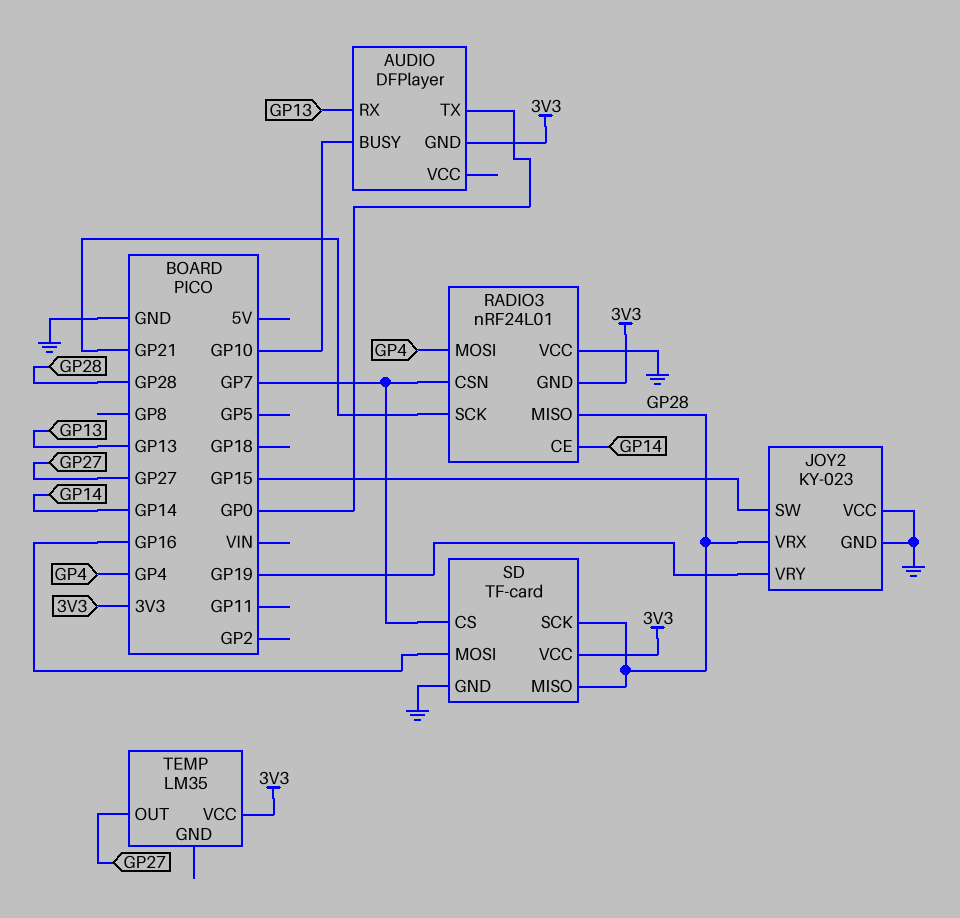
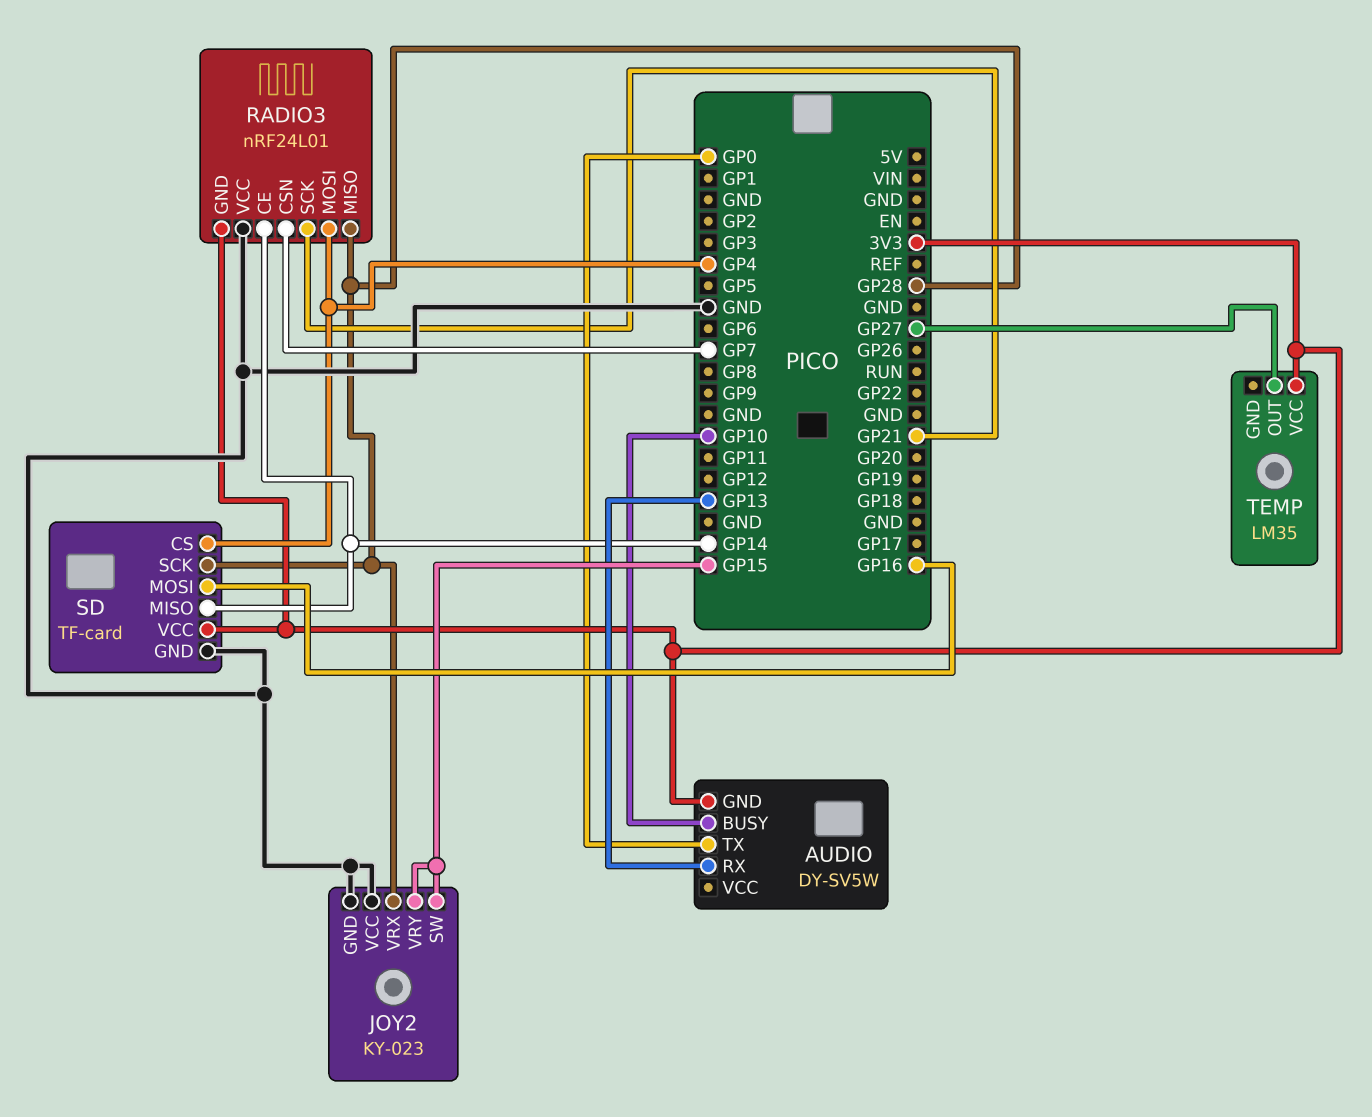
AUDIO: DFPlayer -> DY-SV5W
JOY2 pin VRY: GP19 -> GP15
SD pin CS: GP7 -> GP4
SD pin MISO: GP28 -> GP14

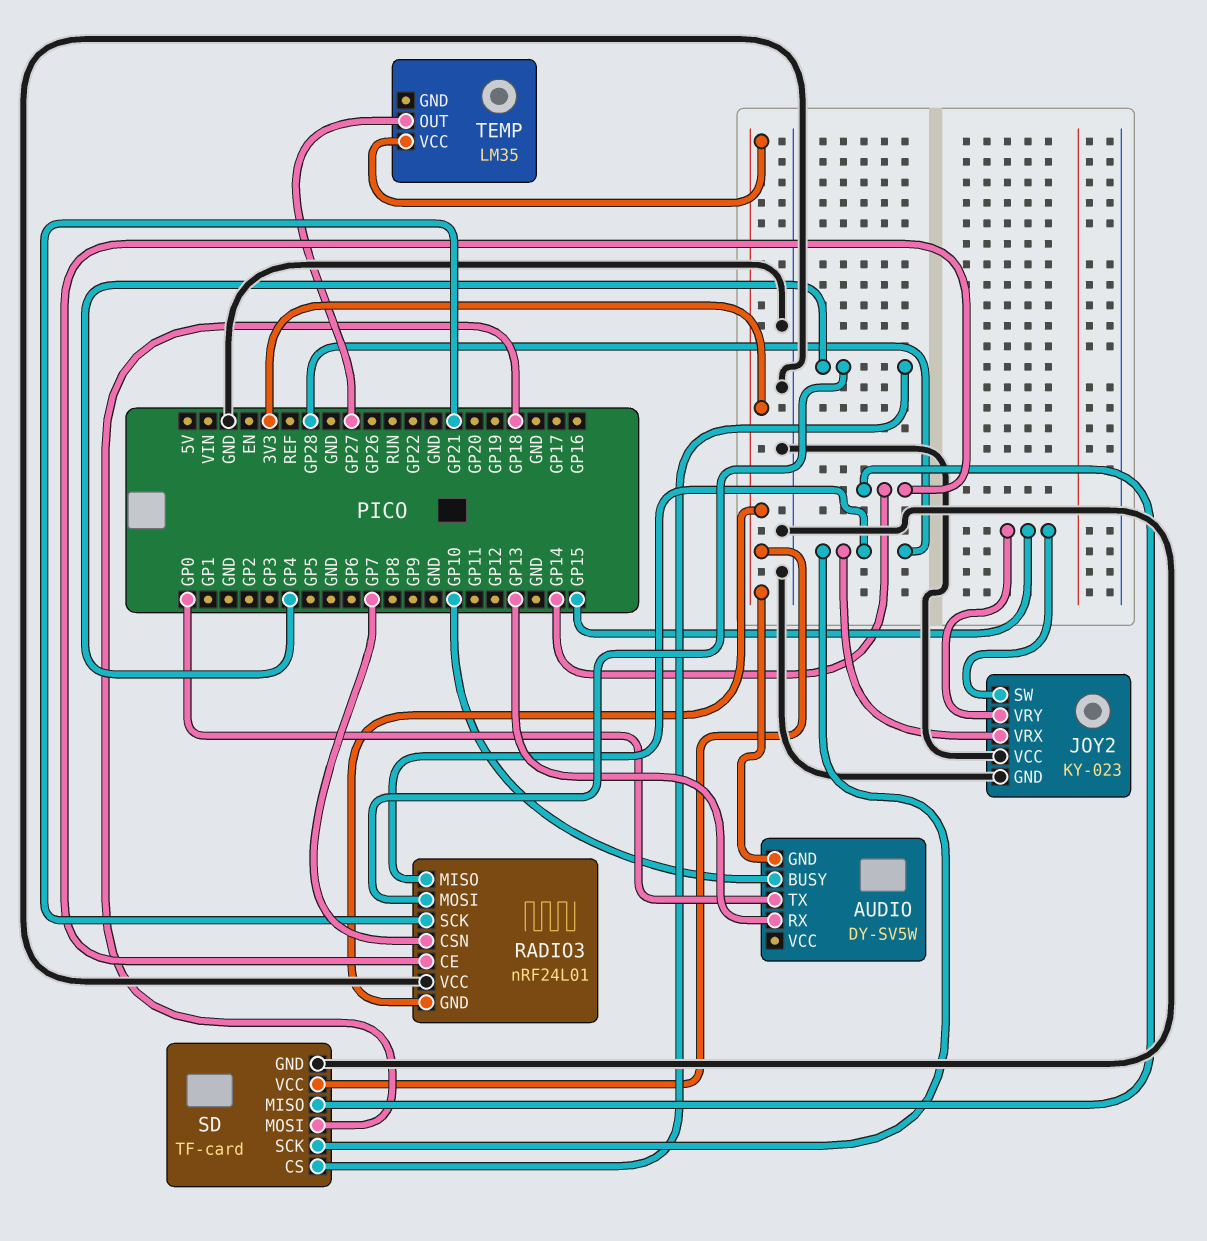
SD pin MOSI: GP16 -> GP18

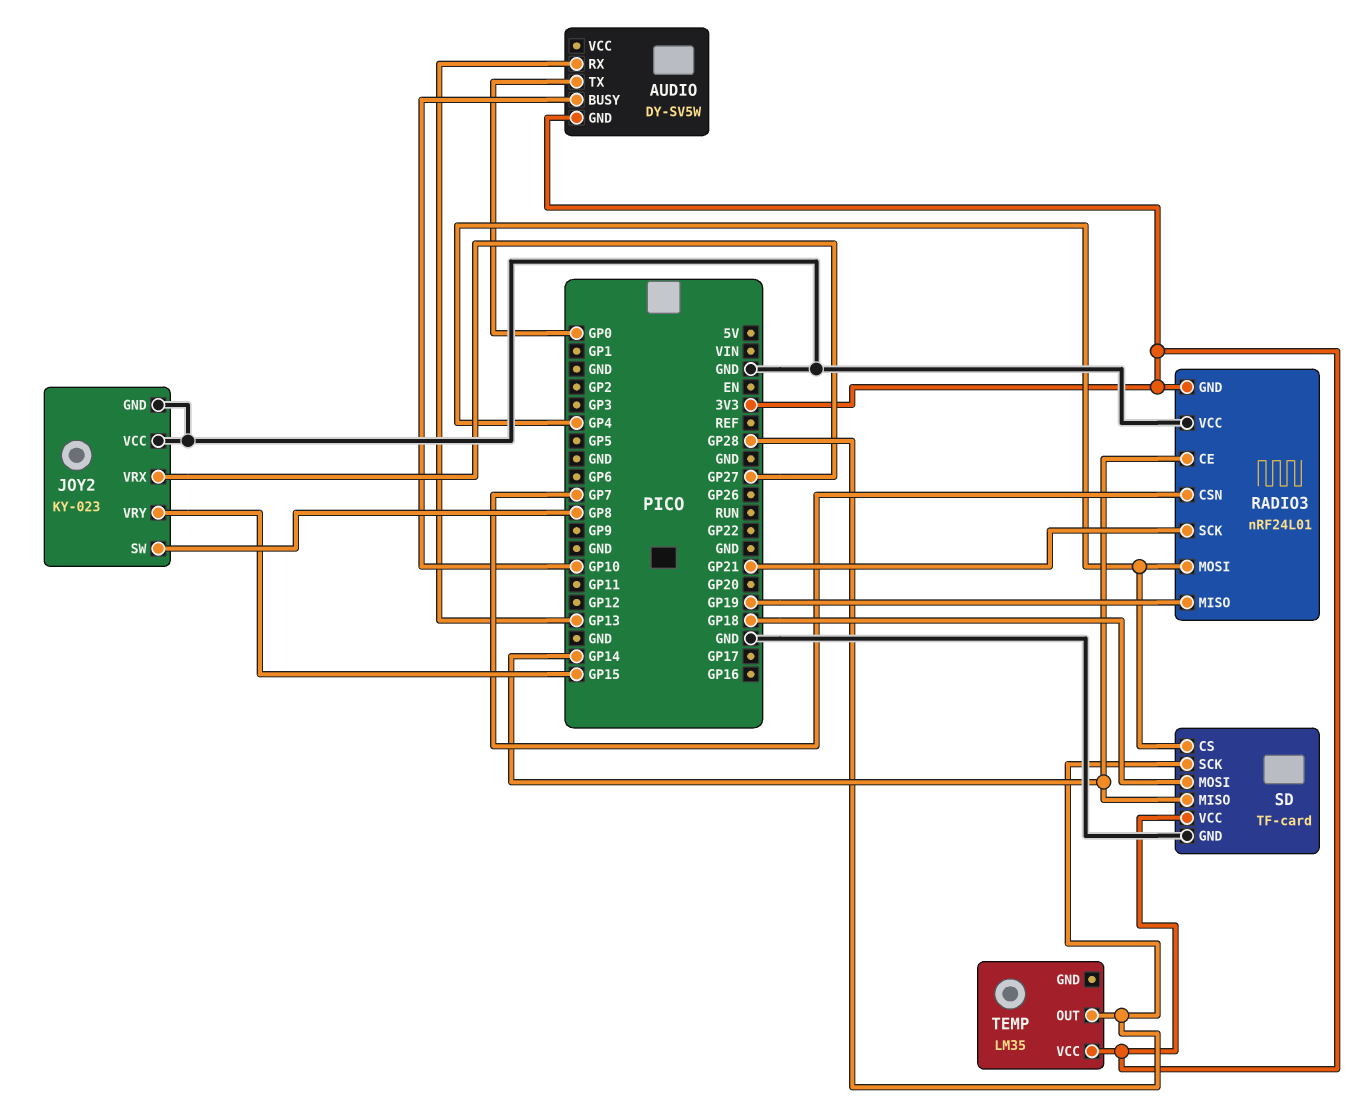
JOY2 pin SW: GP15 -> GP8
JOY2 pin VRX: GP28 -> GP27
RADIO3 pin MISO: GP28 -> GP19
TEMP pin OUT: GP27 -> GP28

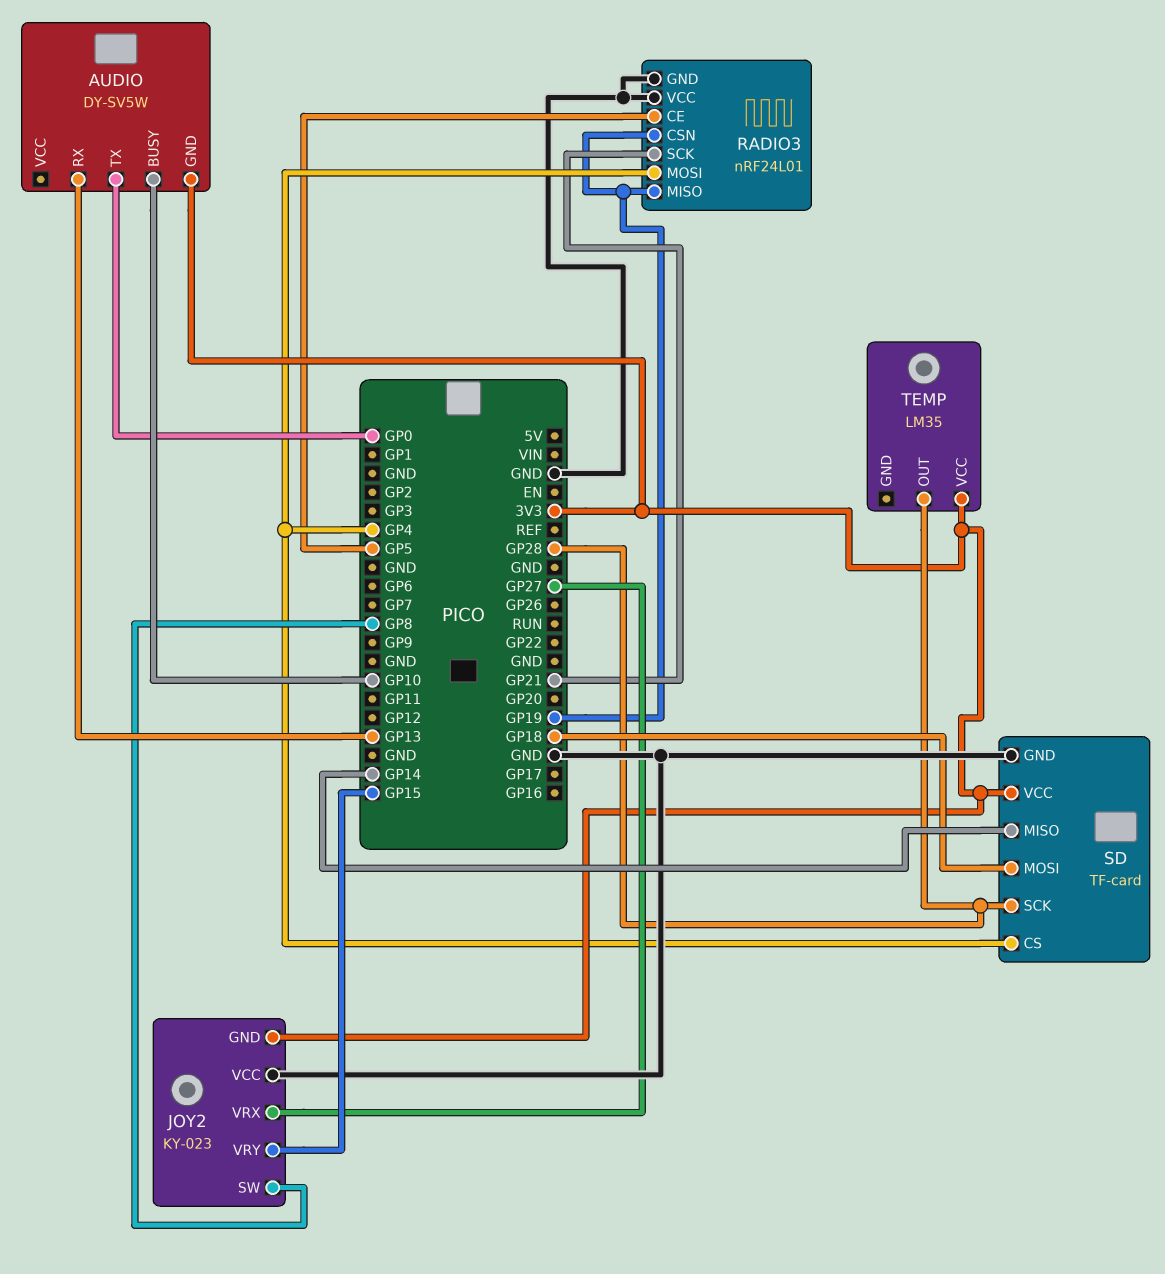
JOY2 pin GND: GND -> 3V3
RADIO3 pin CE: GP14 -> GP5
RADIO3 pin CSN: GP7 -> GP19
RADIO3 pin GND: 3V3 -> GND

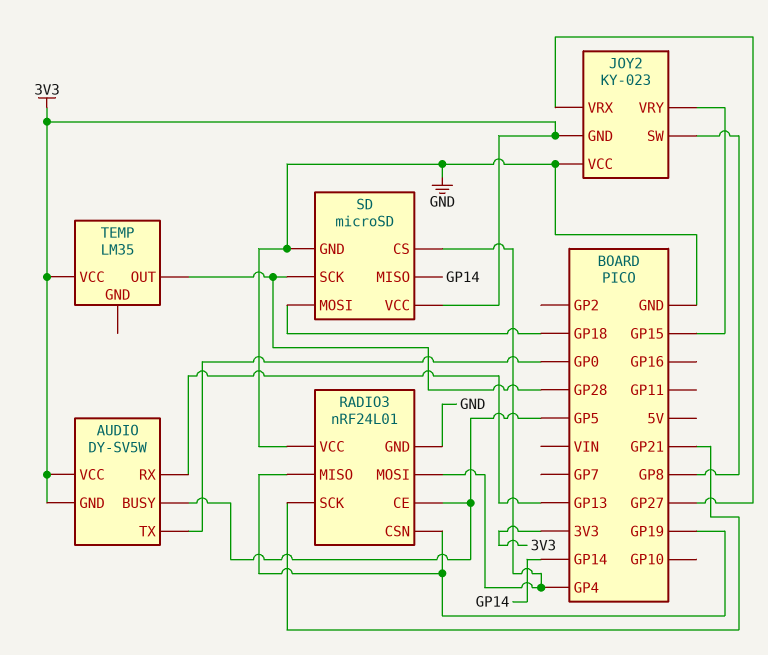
AUDIO pin BUSY: GP10 -> GP5
AUDIO pin VCC: none -> 3V3
SD: TF-card -> microSD

